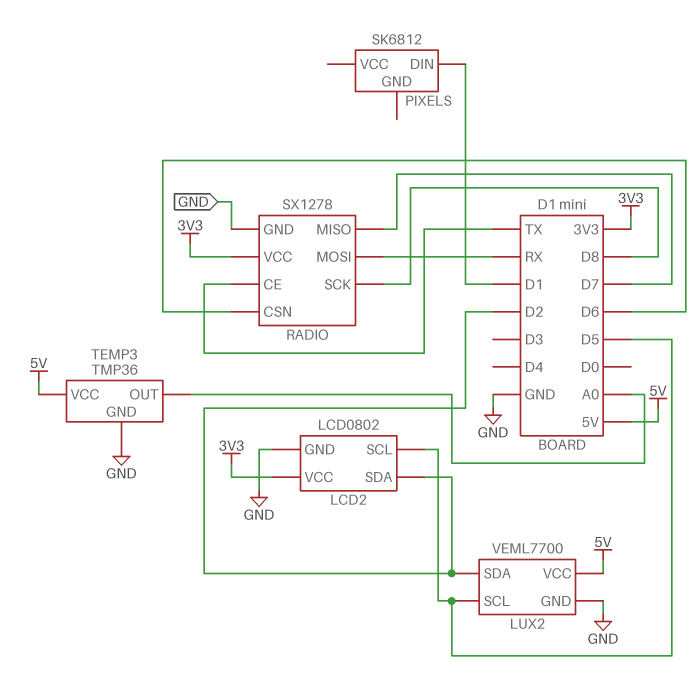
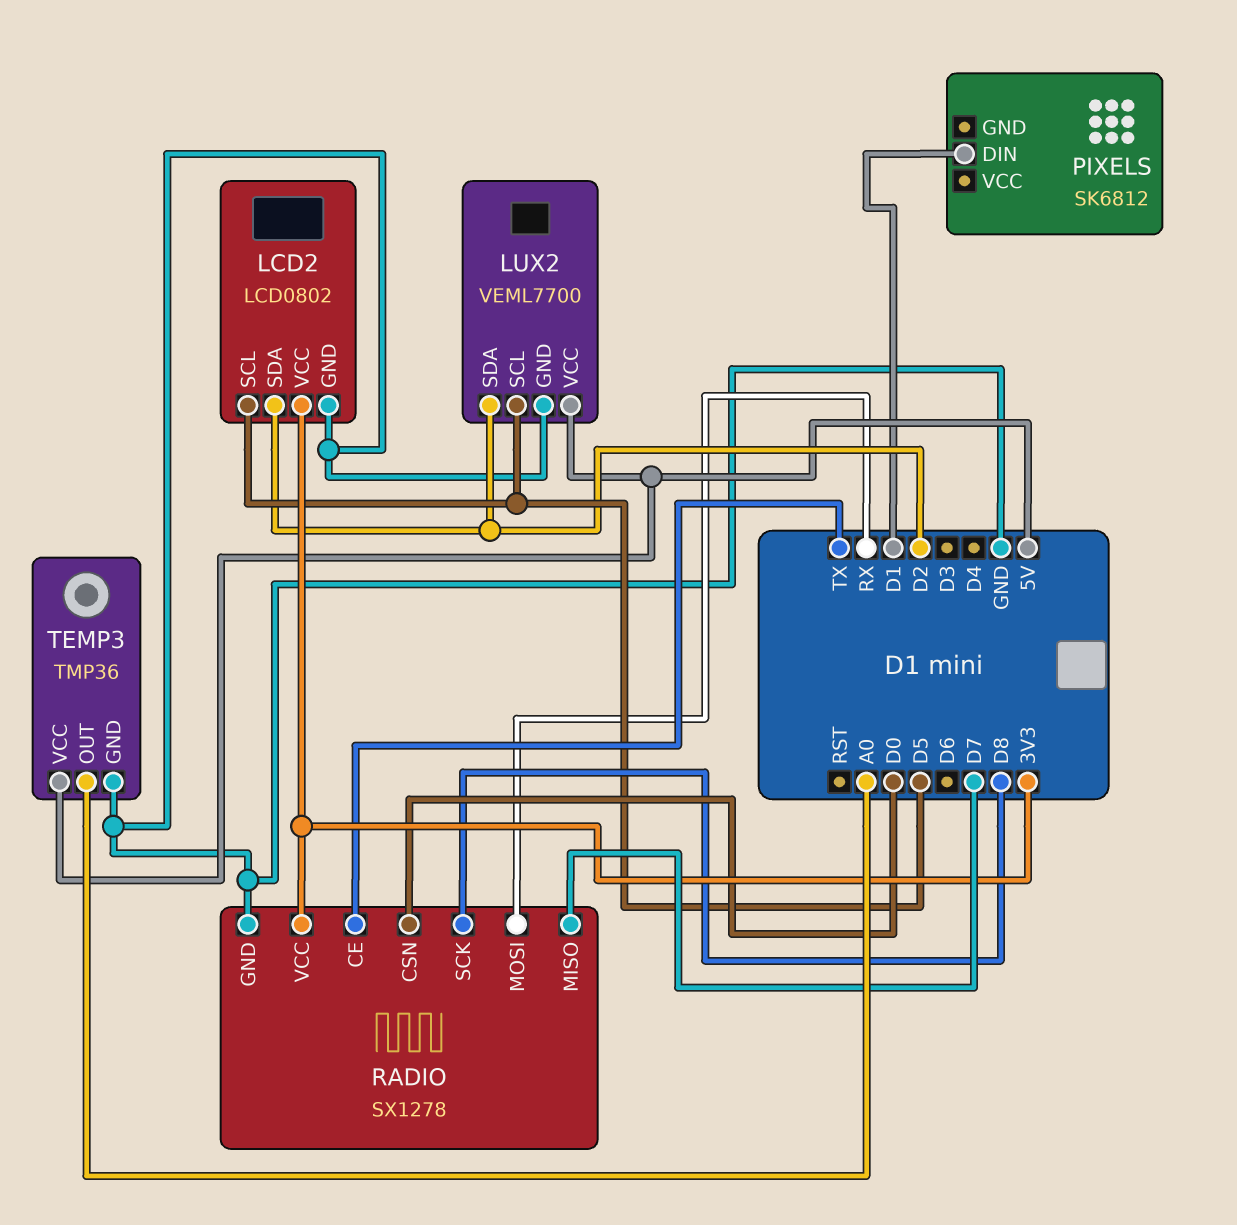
RADIO pin CSN: D6 -> D0

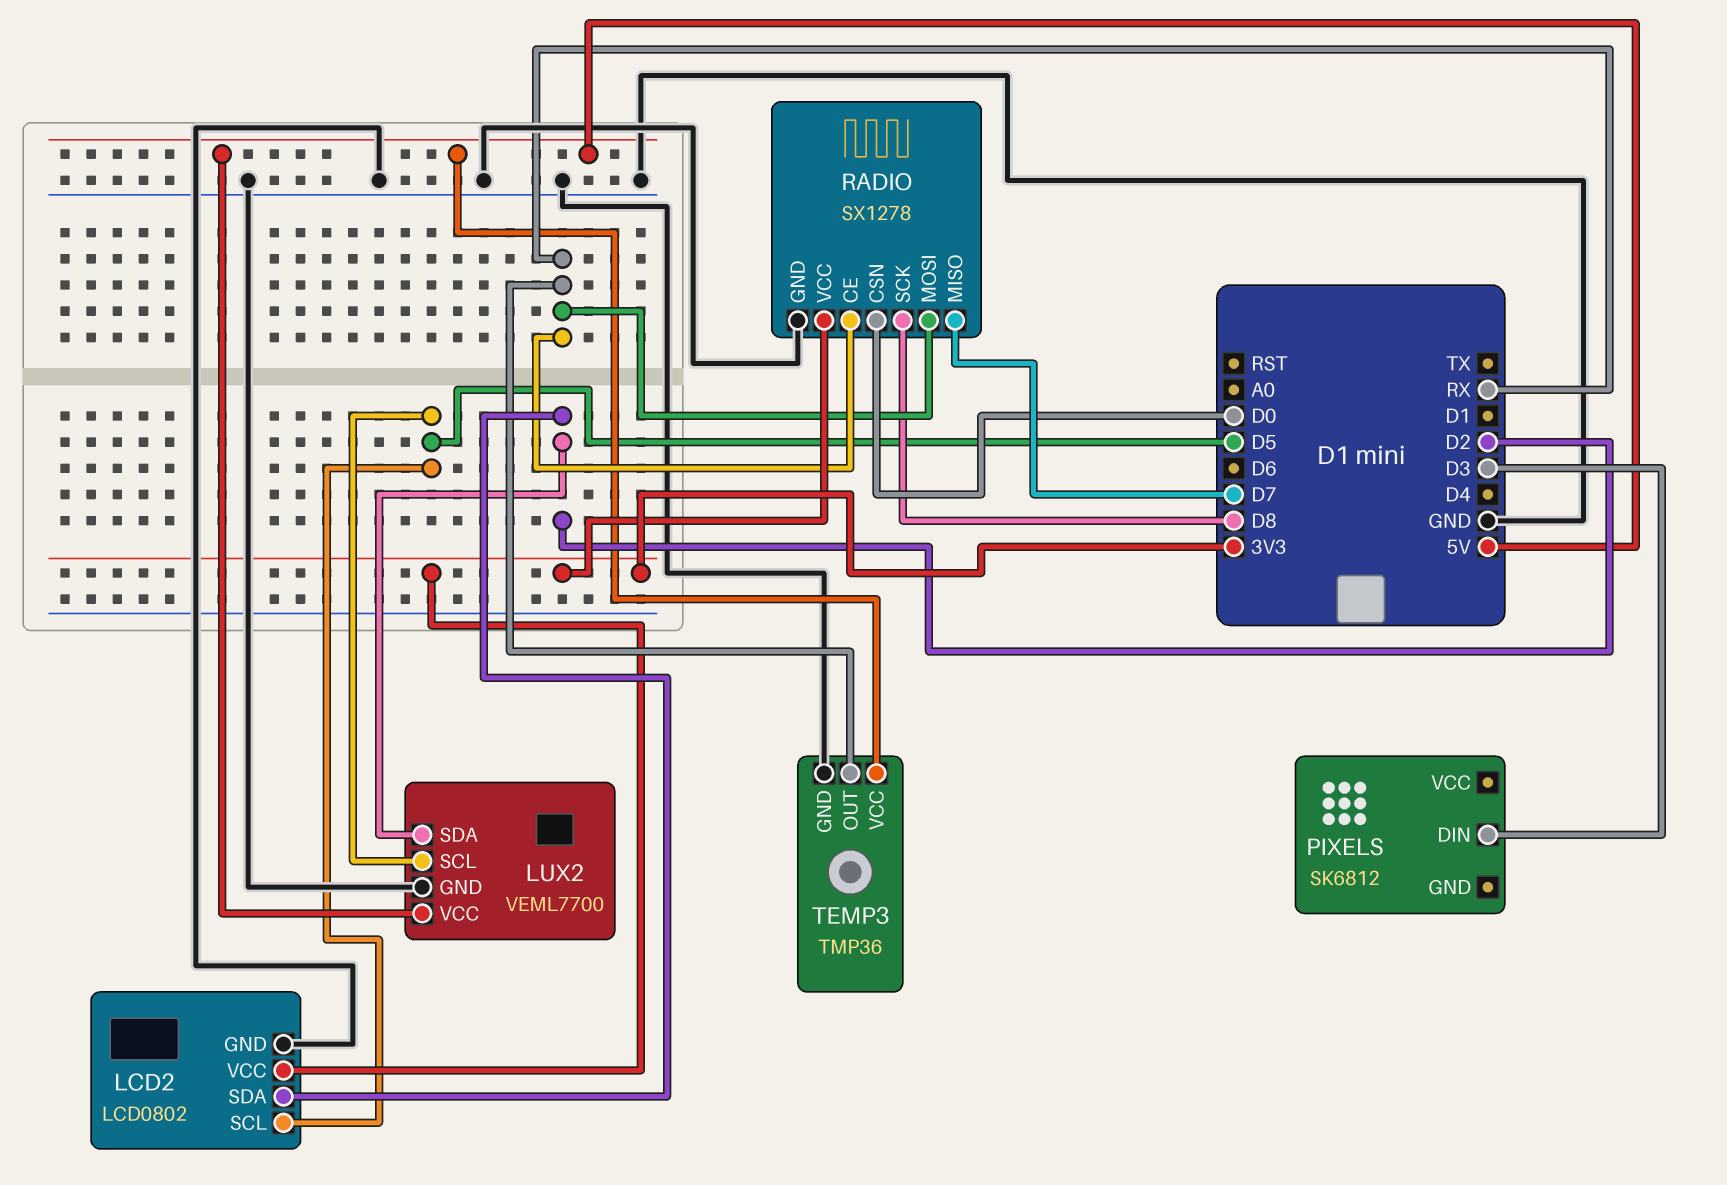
PIXELS pin DIN: D1 -> D3
RADIO pin CE: TX -> RX
TEMP3 pin OUT: A0 -> RX

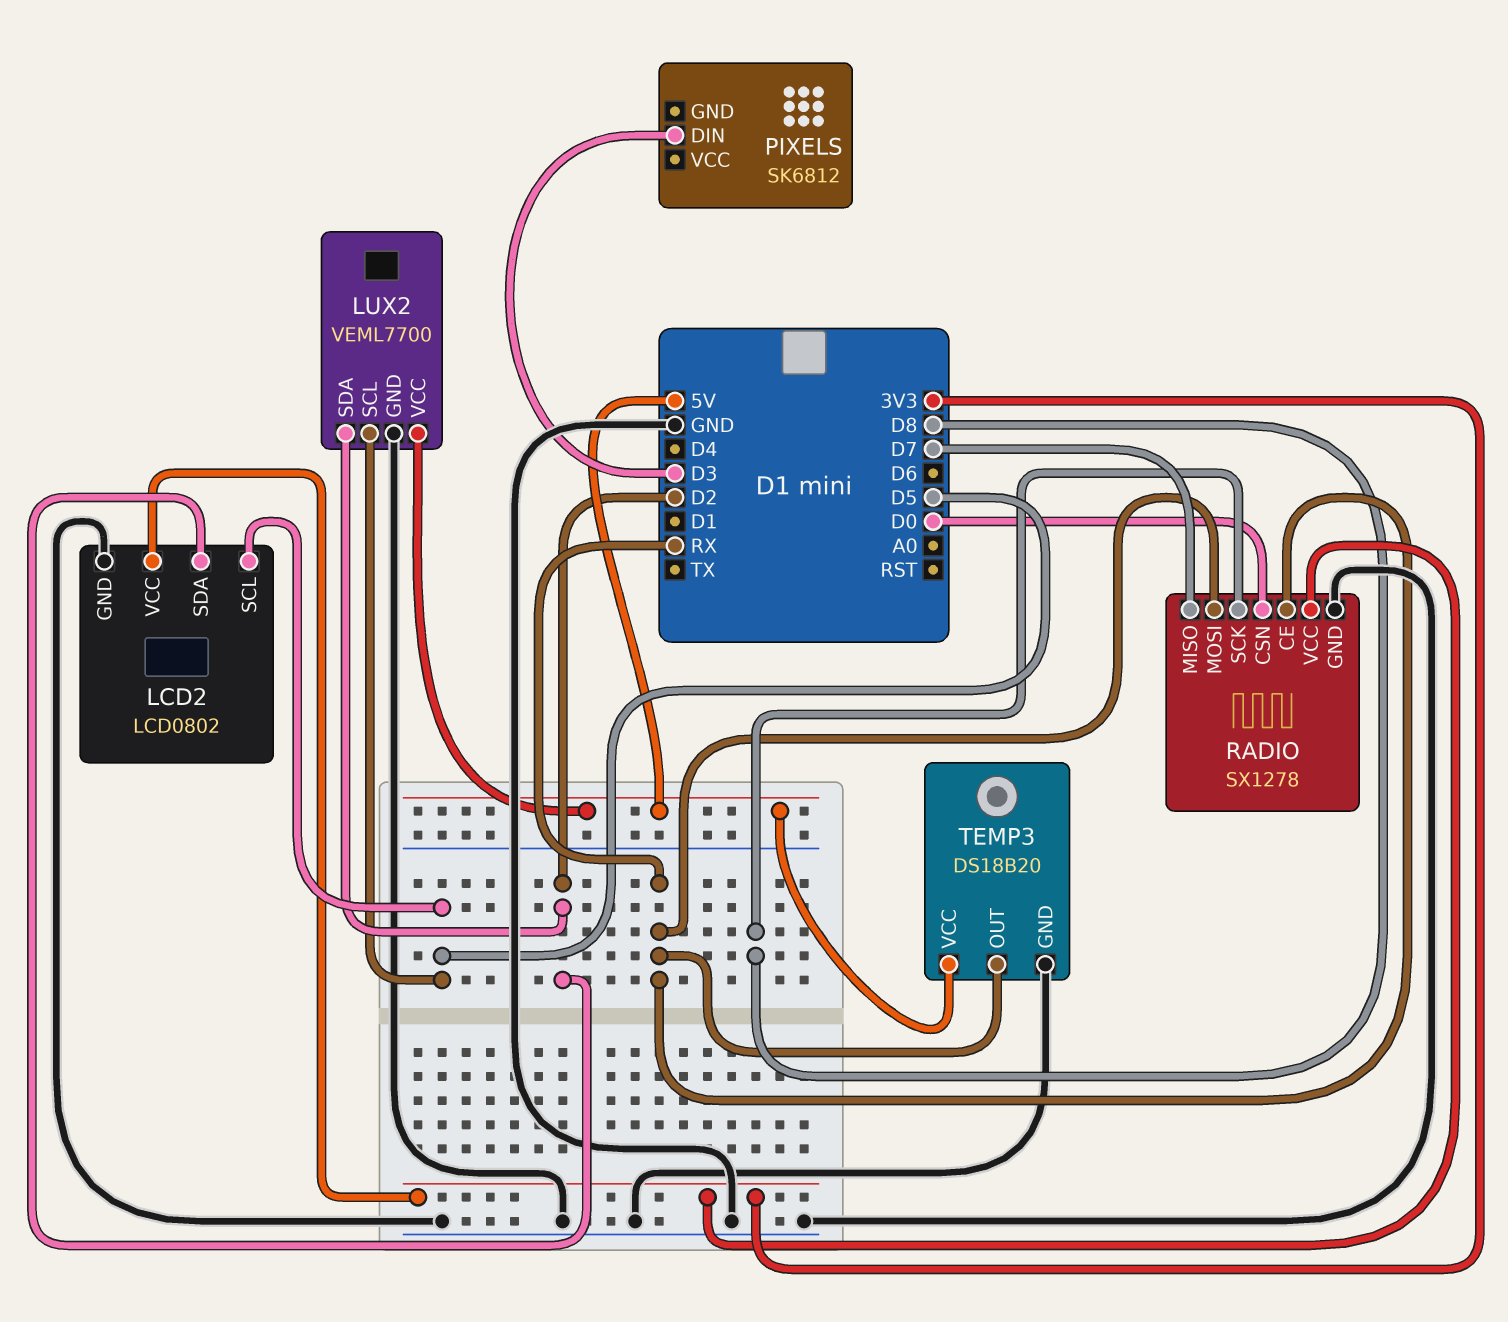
TEMP3: TMP36 -> DS18B20

